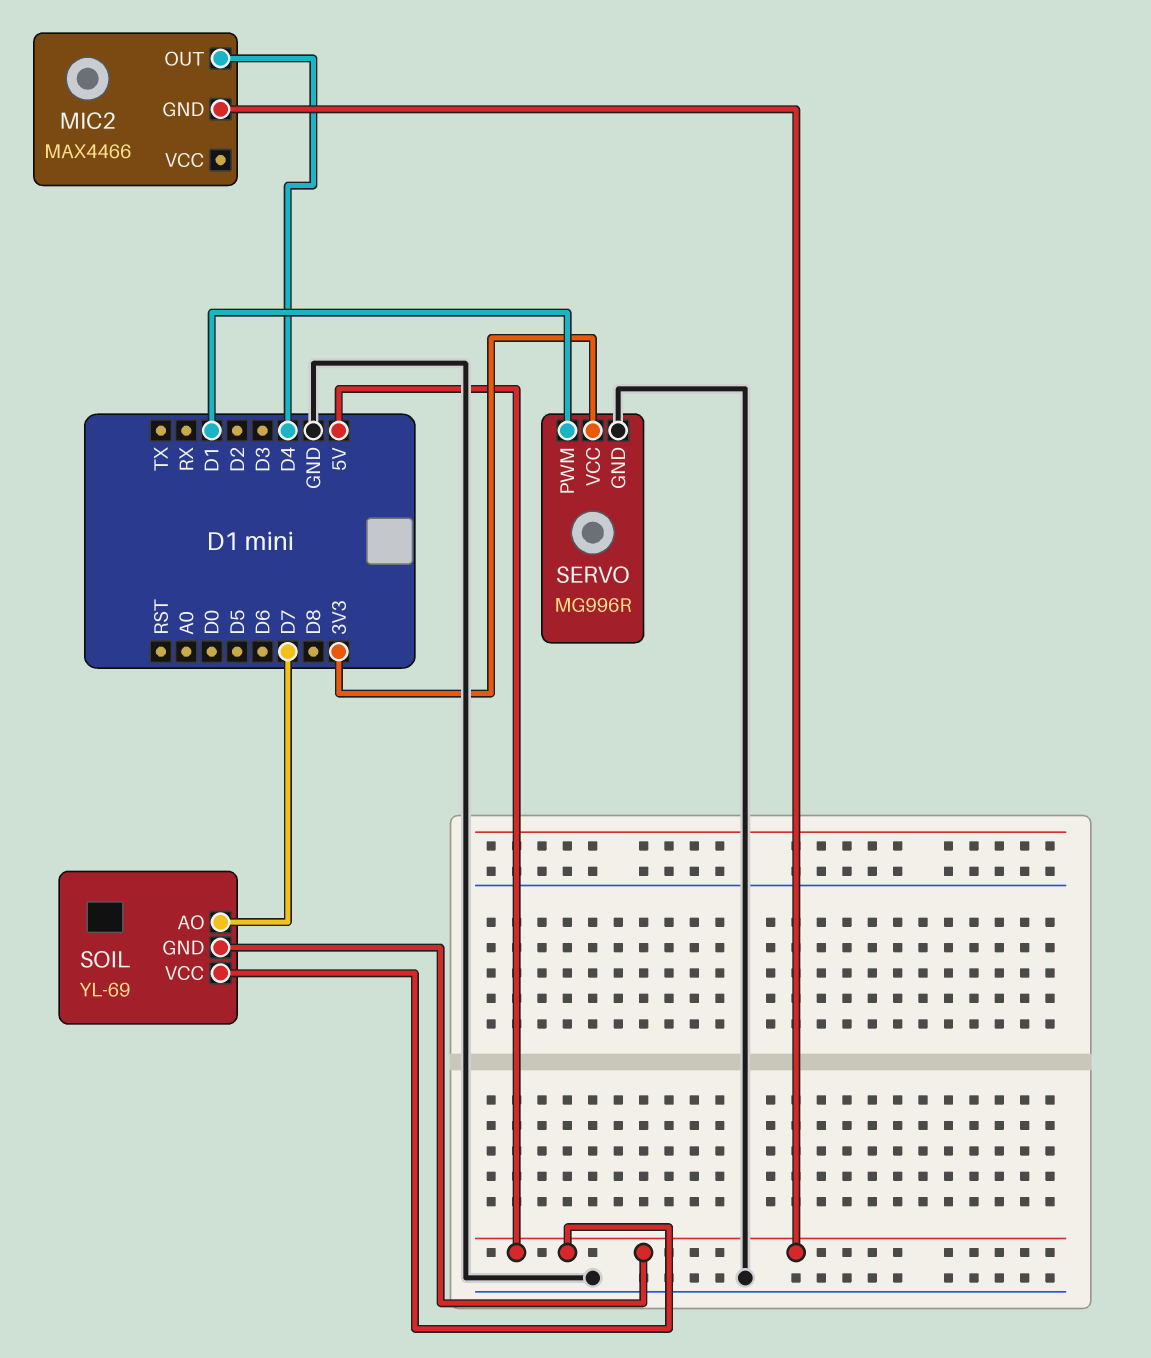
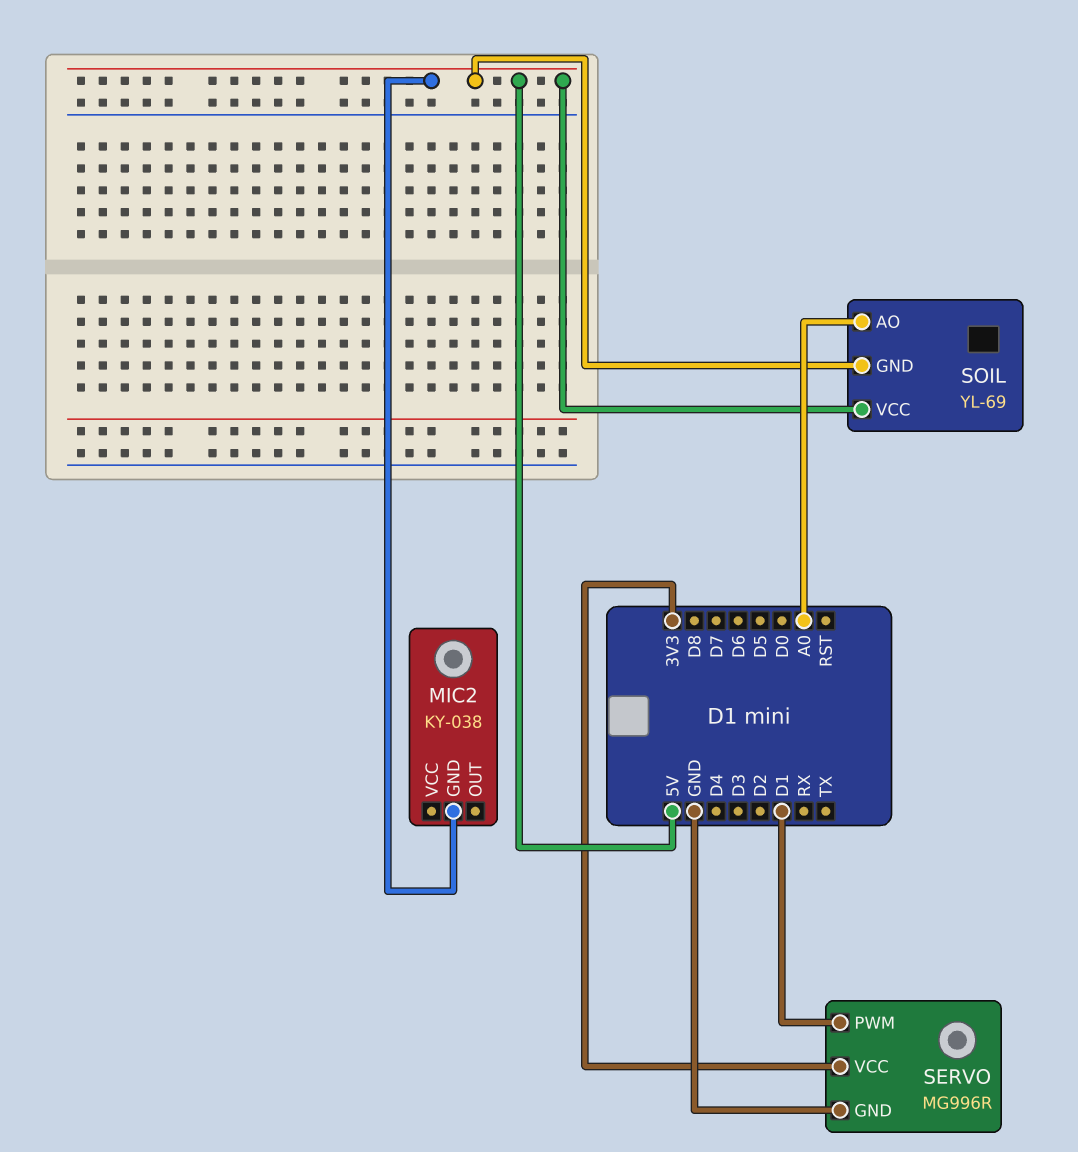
MIC2: MAX4466 -> KY-038
MIC2 pin OUT: D4 -> none
SOIL pin AO: D7 -> A0

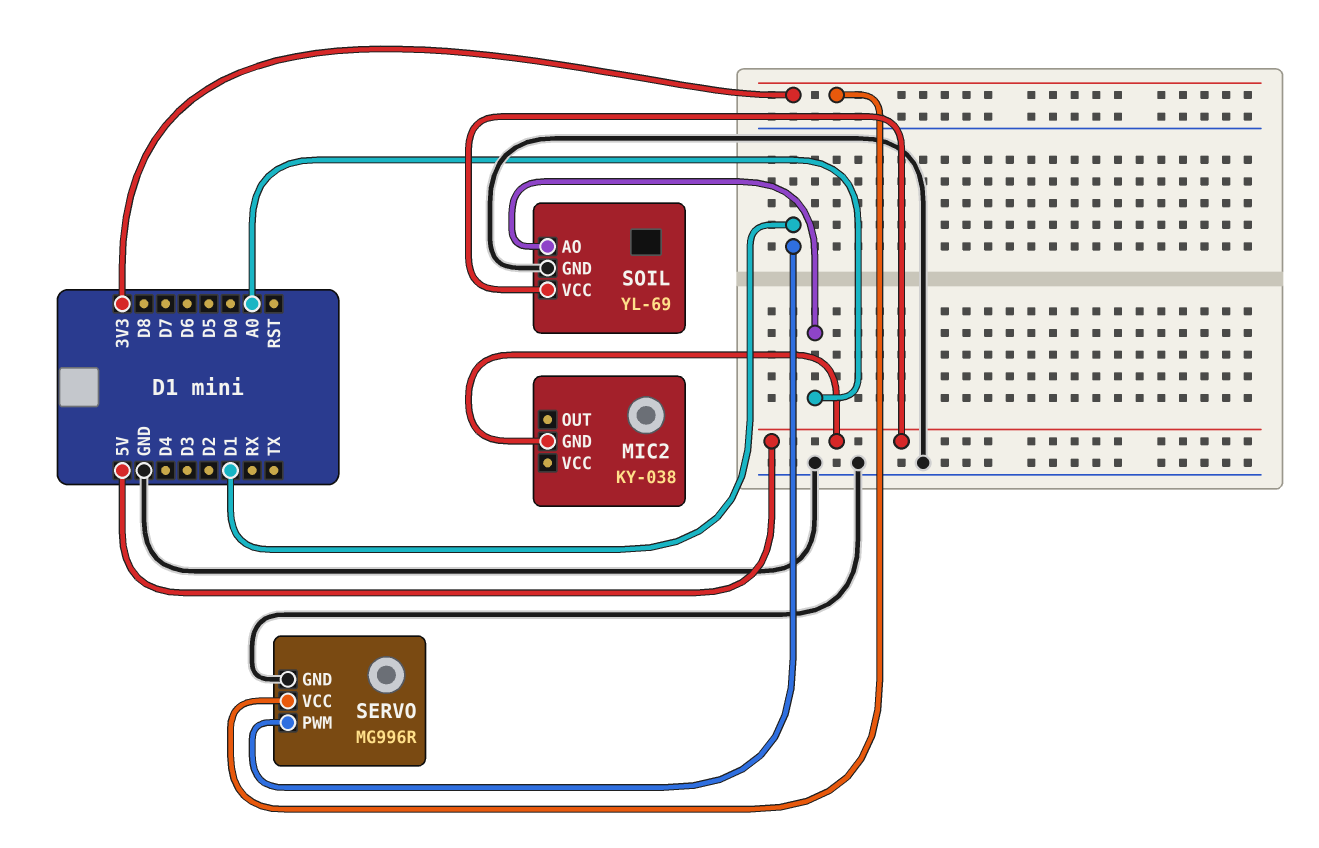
SOIL pin GND: 5V -> GND

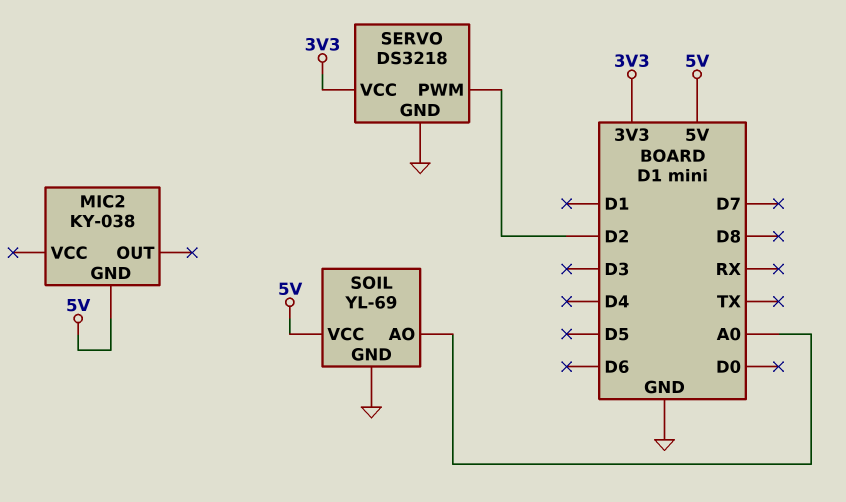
SERVO: MG996R -> DS3218
SERVO pin PWM: D1 -> D2

